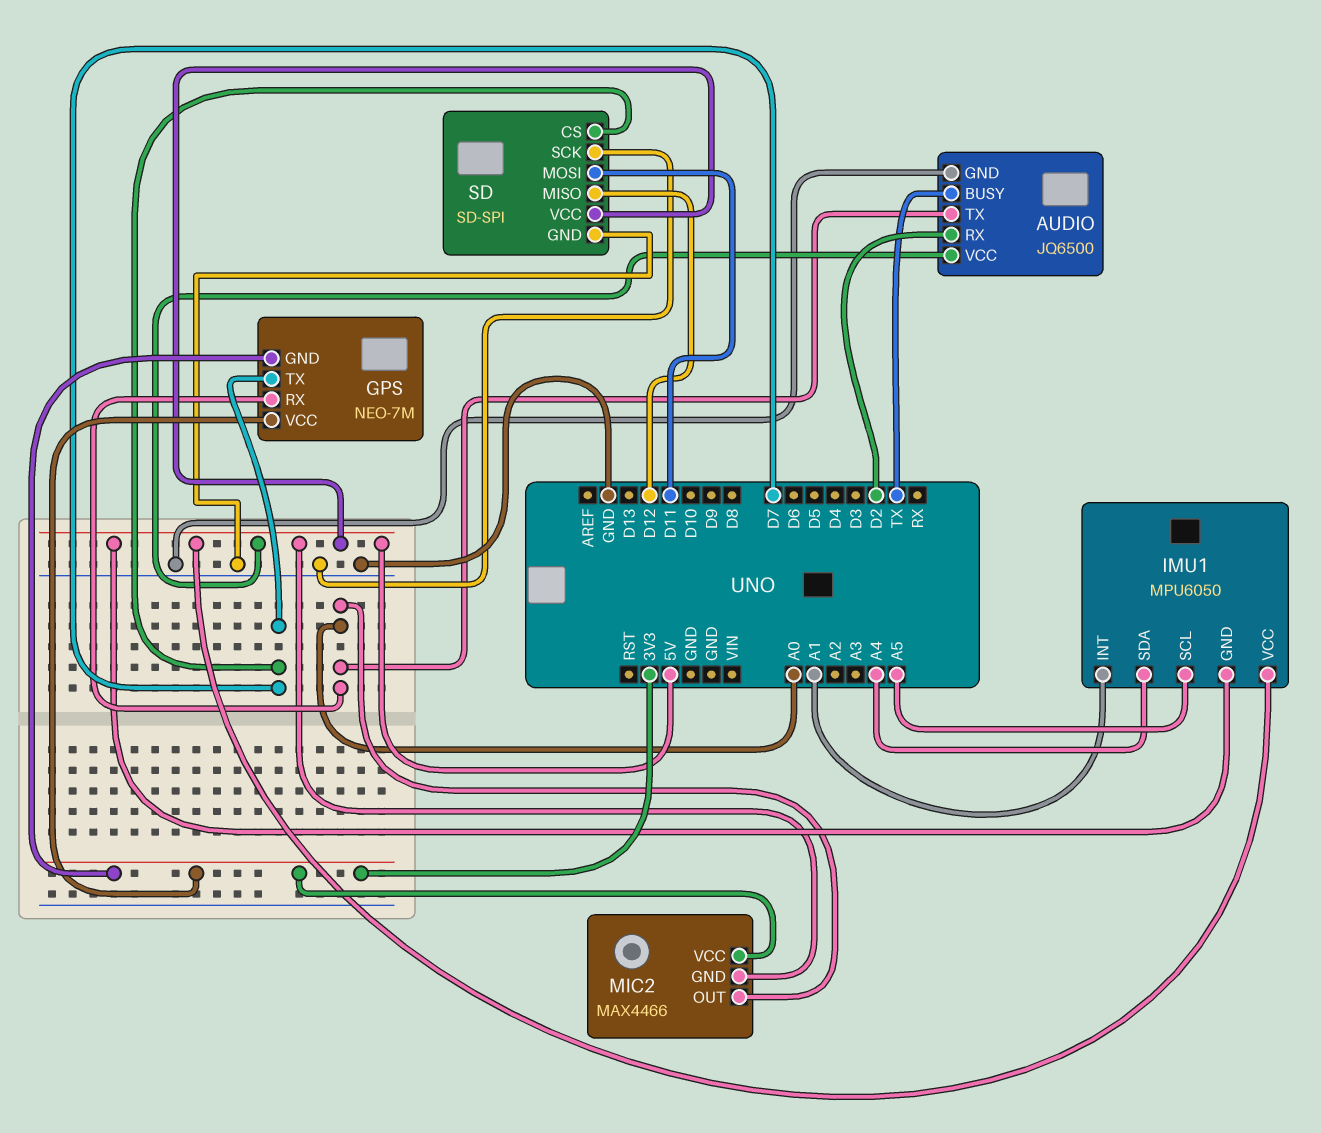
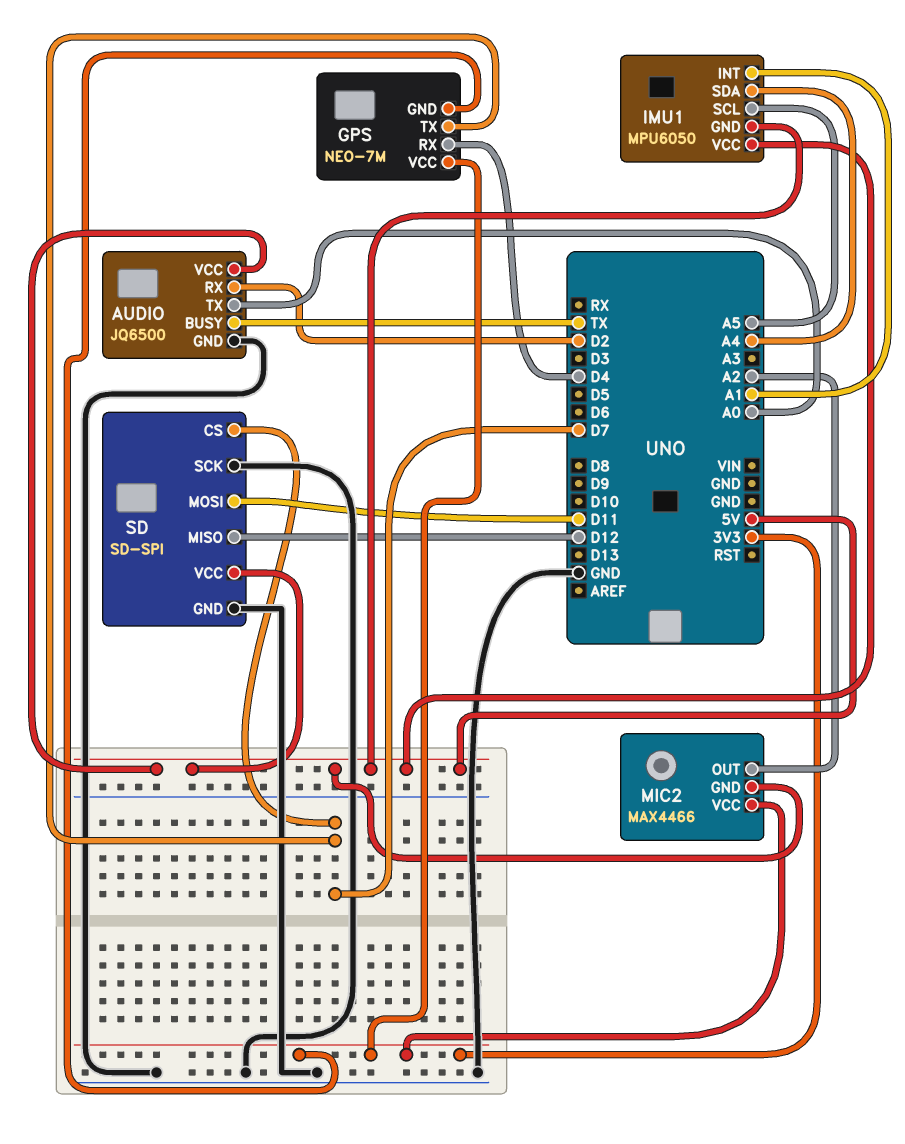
GPS pin RX: A0 -> D4
MIC2 pin OUT: A0 -> A2

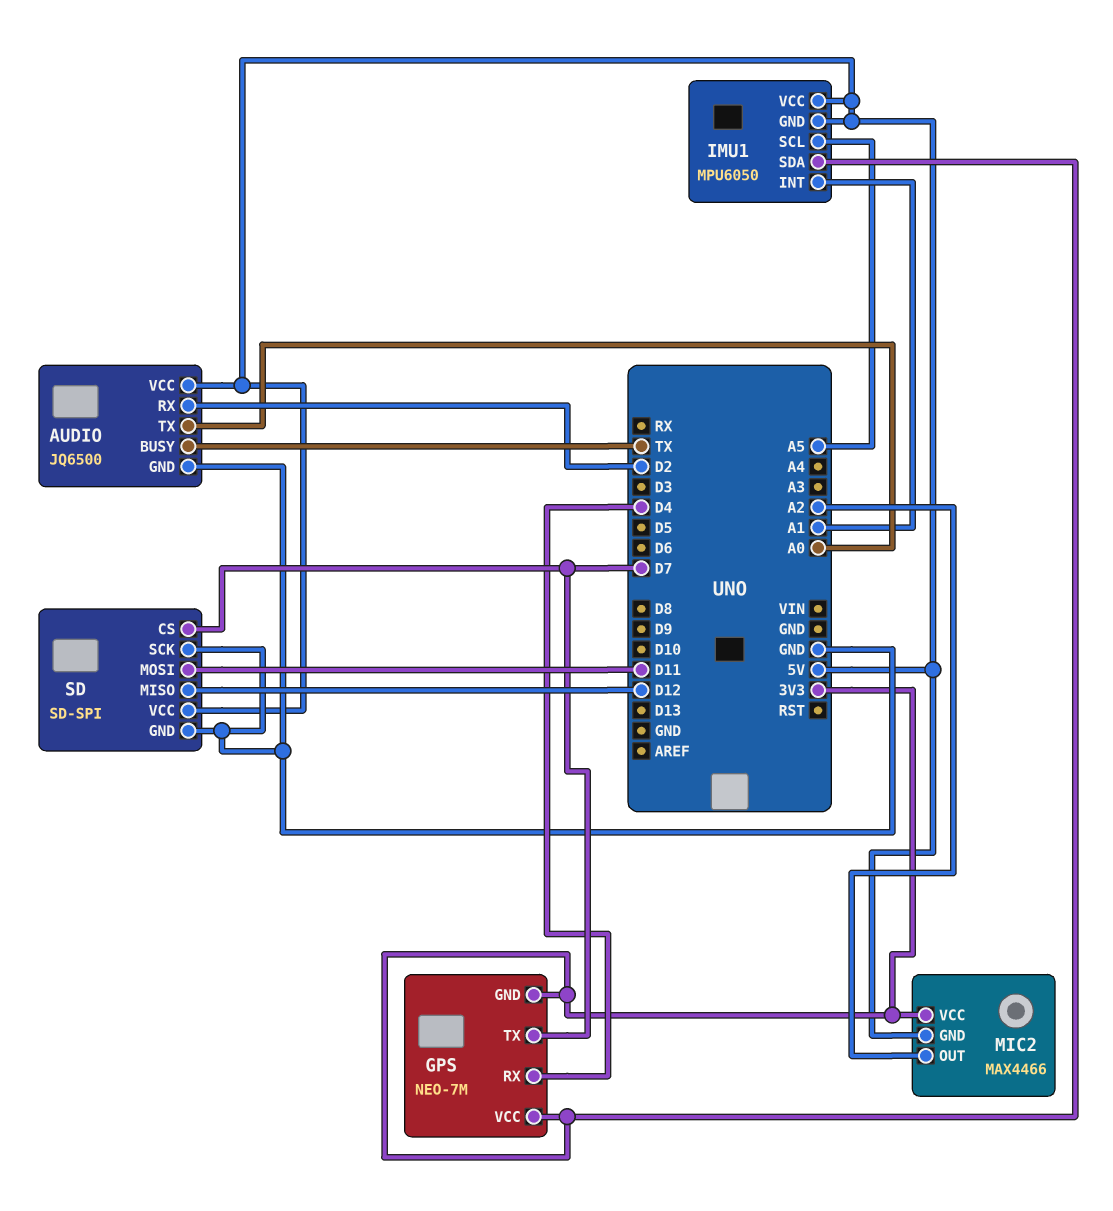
IMU1 pin SDA: A4 -> 3V3

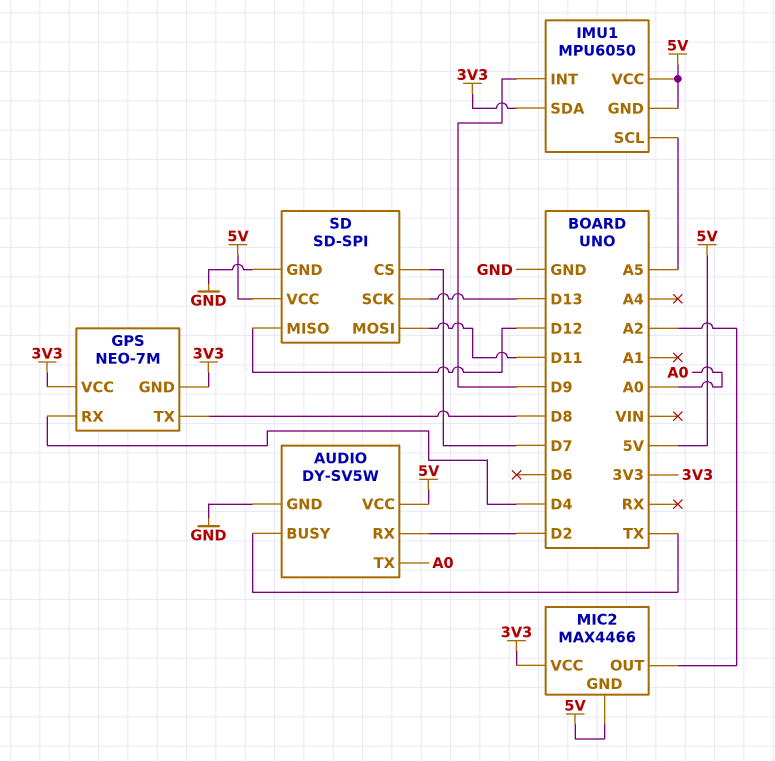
AUDIO: JQ6500 -> DY-SV5W
GPS pin TX: D7 -> D8
IMU1 pin INT: A1 -> D9
SD pin SCK: GND -> D13

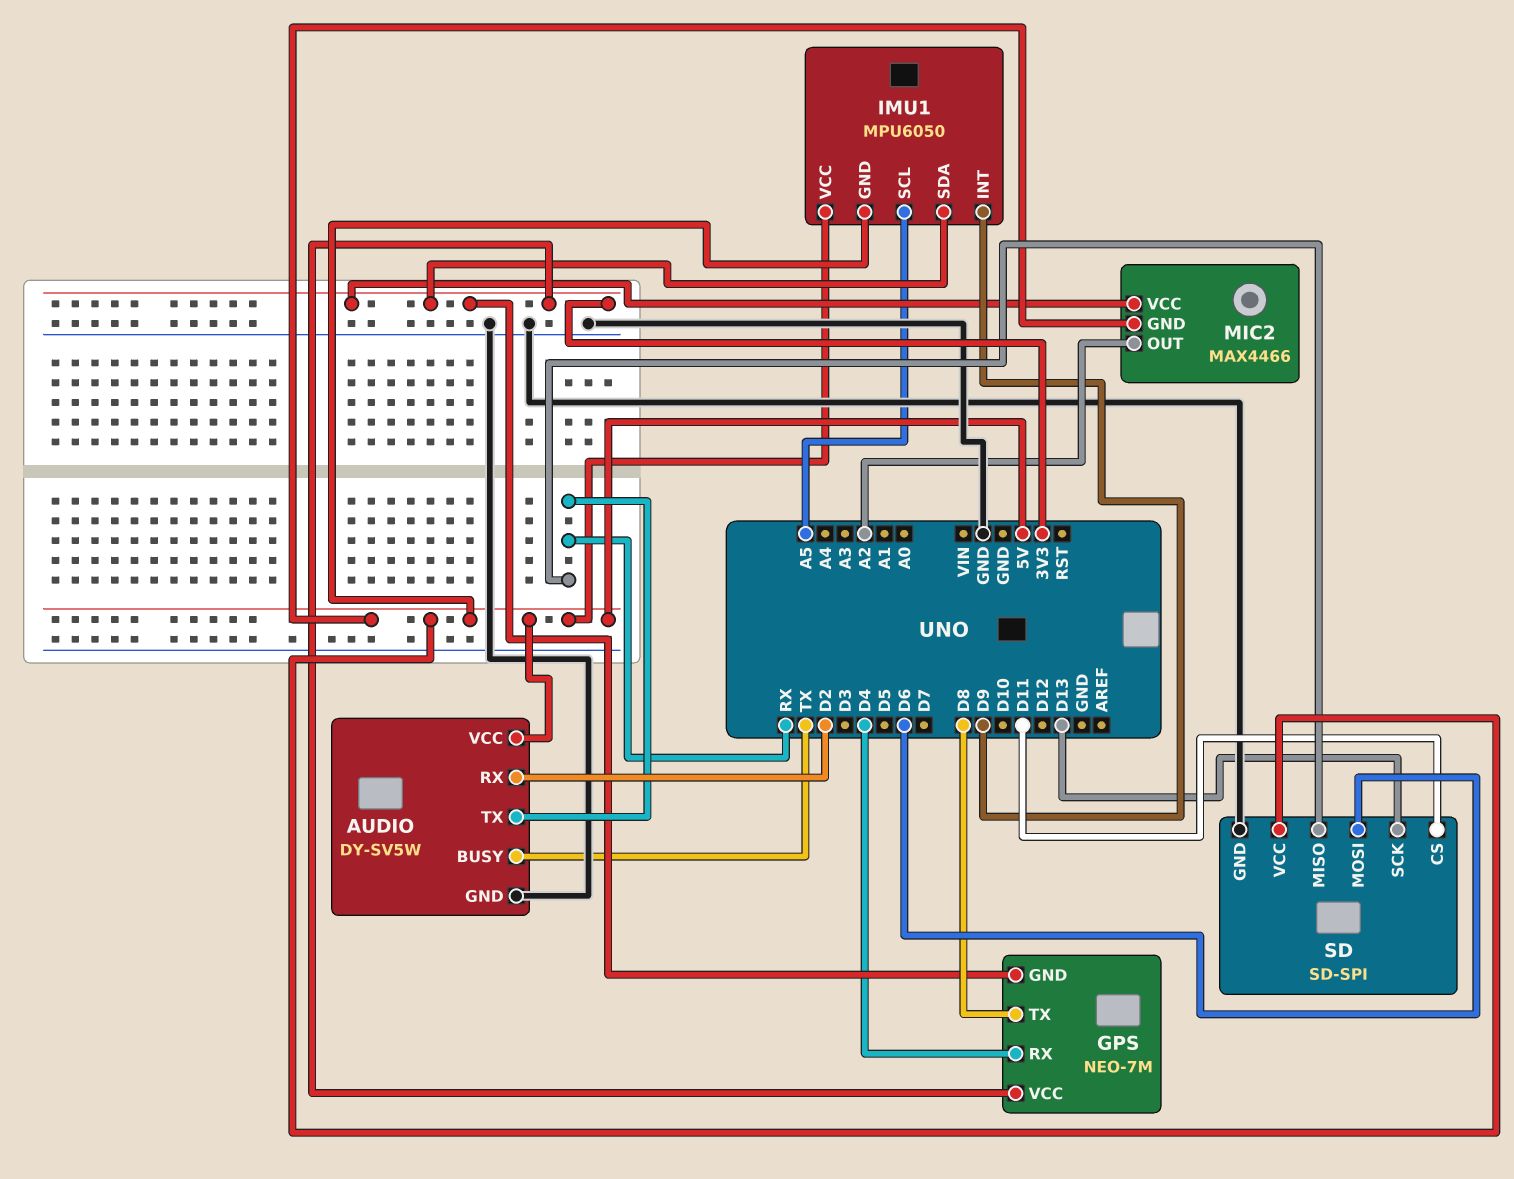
AUDIO pin TX: A0 -> RX
SD pin CS: D7 -> D11
SD pin MISO: D12 -> RX
SD pin MOSI: D11 -> D6

